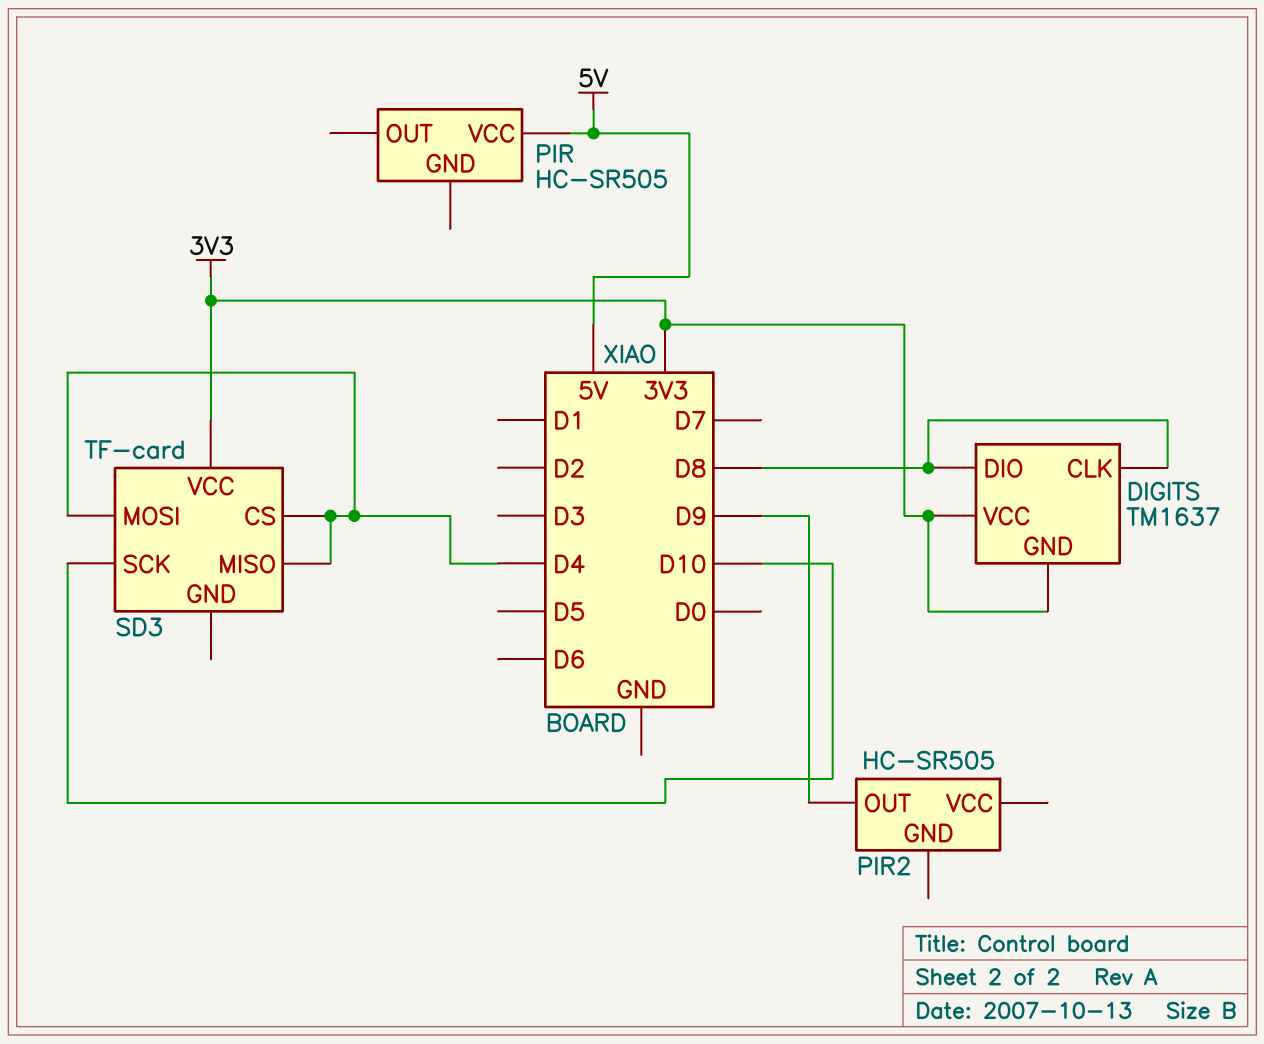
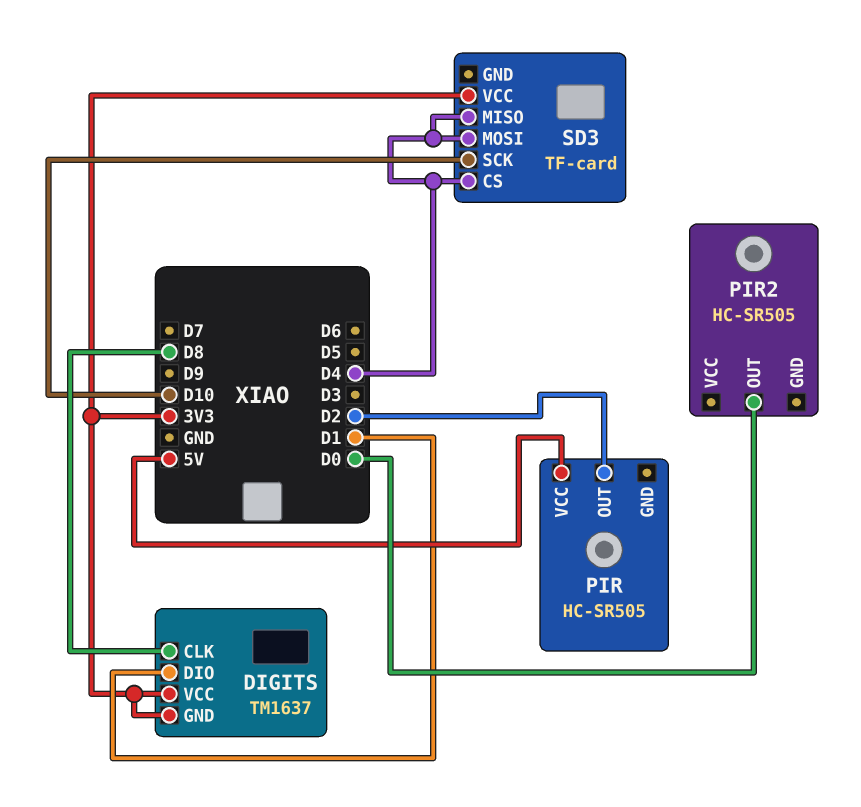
DIGITS pin DIO: D8 -> D1
PIR pin OUT: none -> D2
PIR2 pin OUT: D9 -> D0

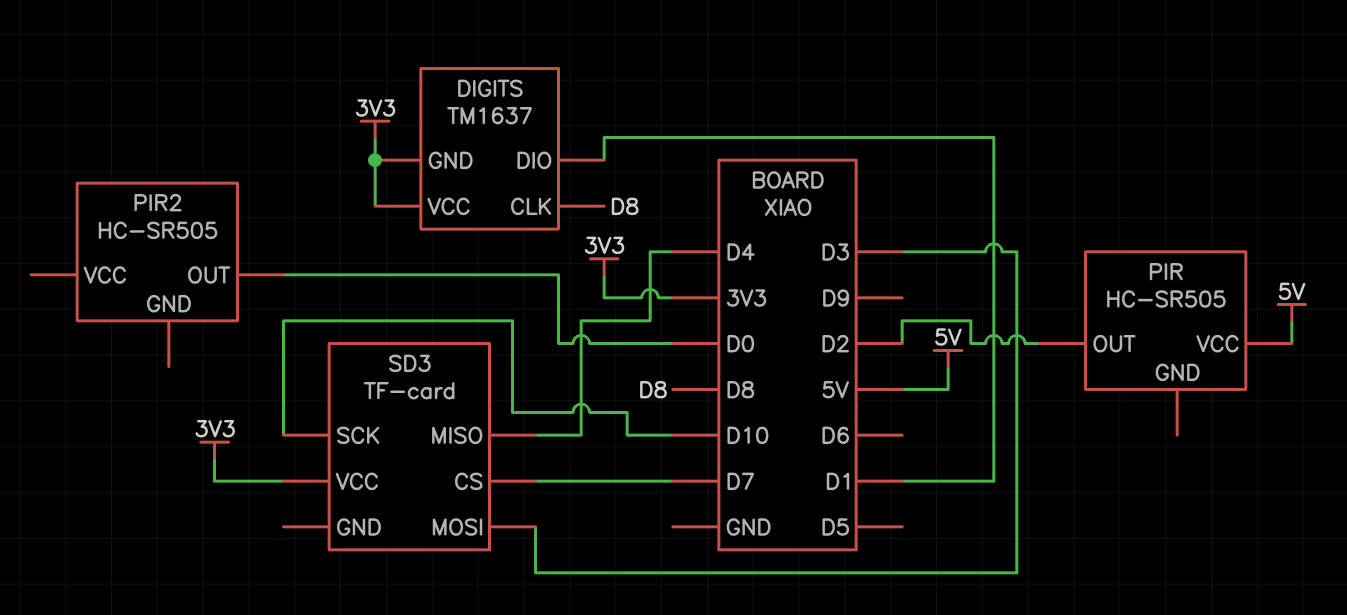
SD3 pin CS: D4 -> D7
SD3 pin MOSI: D4 -> D3

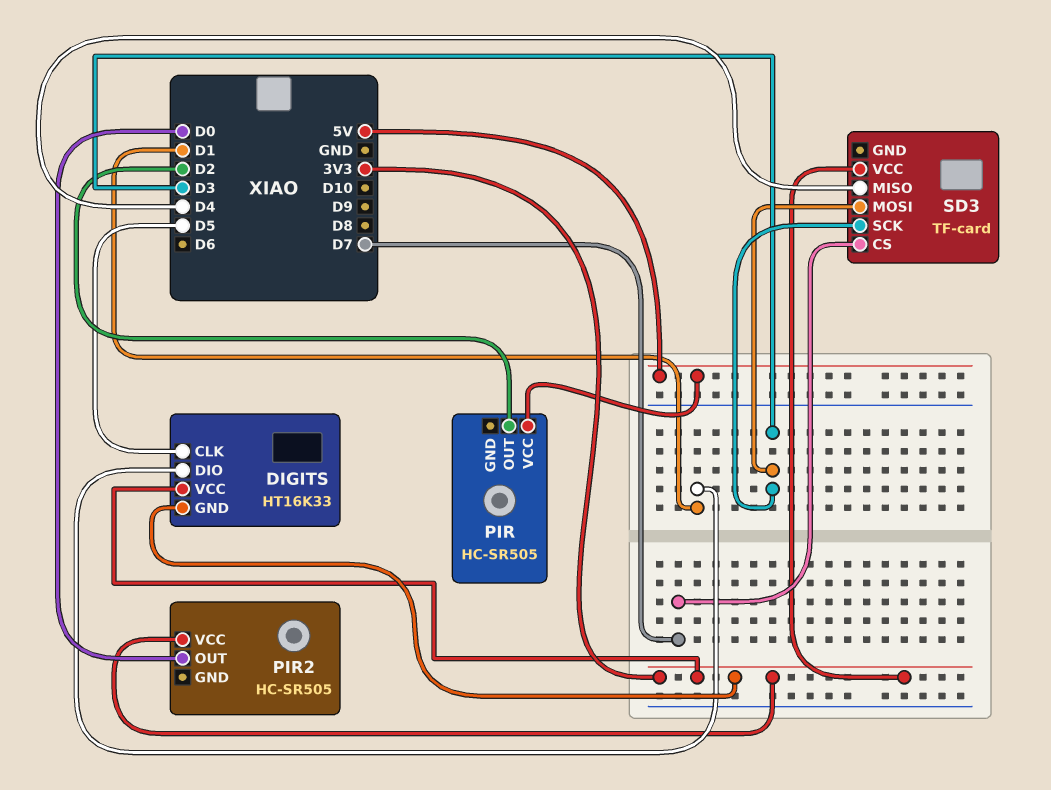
DIGITS: TM1637 -> HT16K33
DIGITS pin CLK: D8 -> D5
PIR2 pin VCC: none -> 3V3
SD3 pin SCK: D10 -> D3

